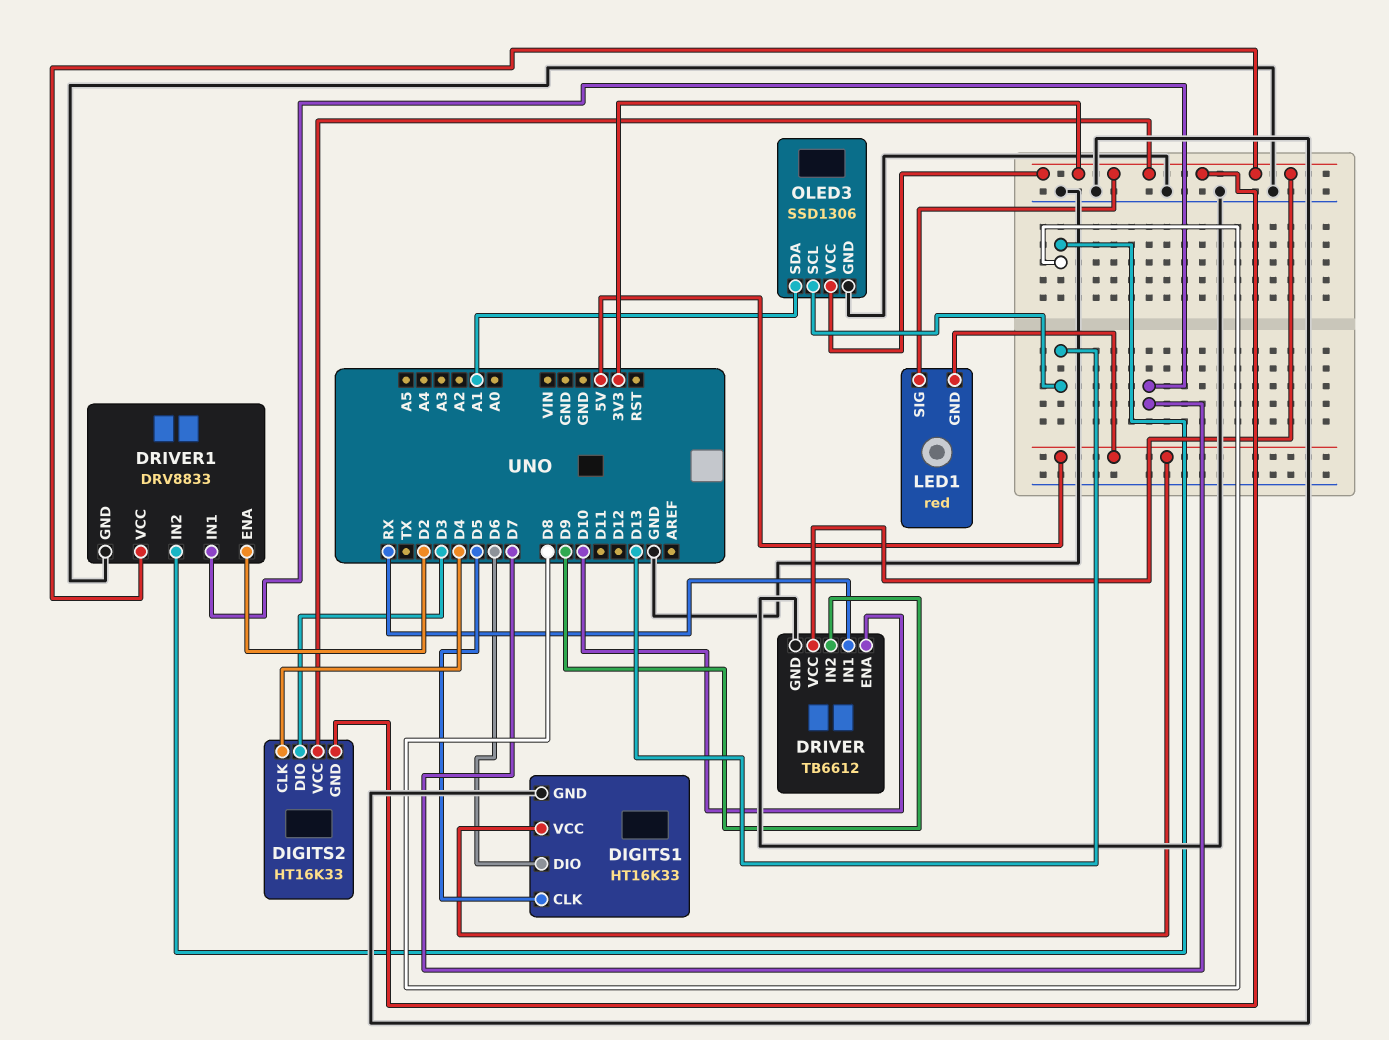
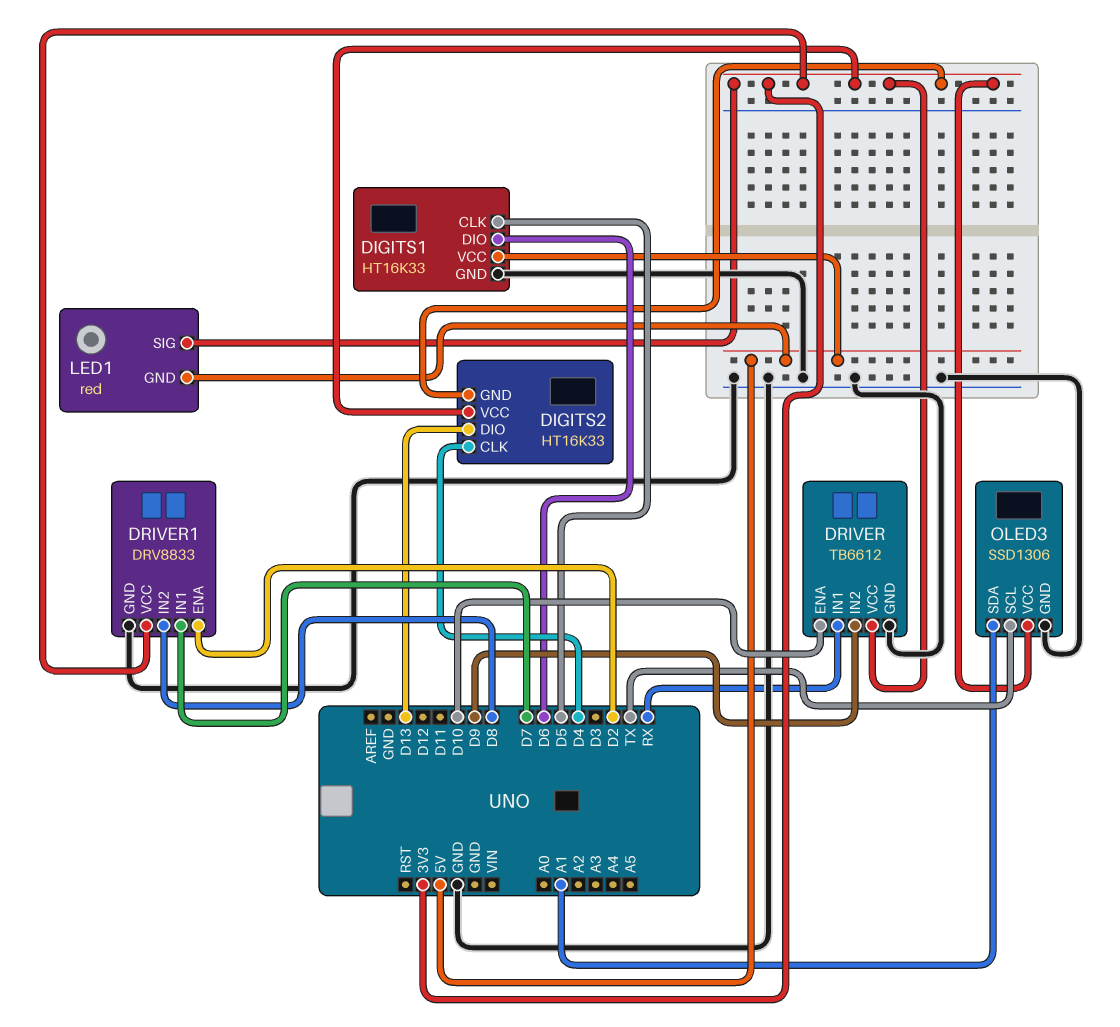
DIGITS2 pin DIO: D3 -> D13
OLED3 pin SCL: D13 -> TX

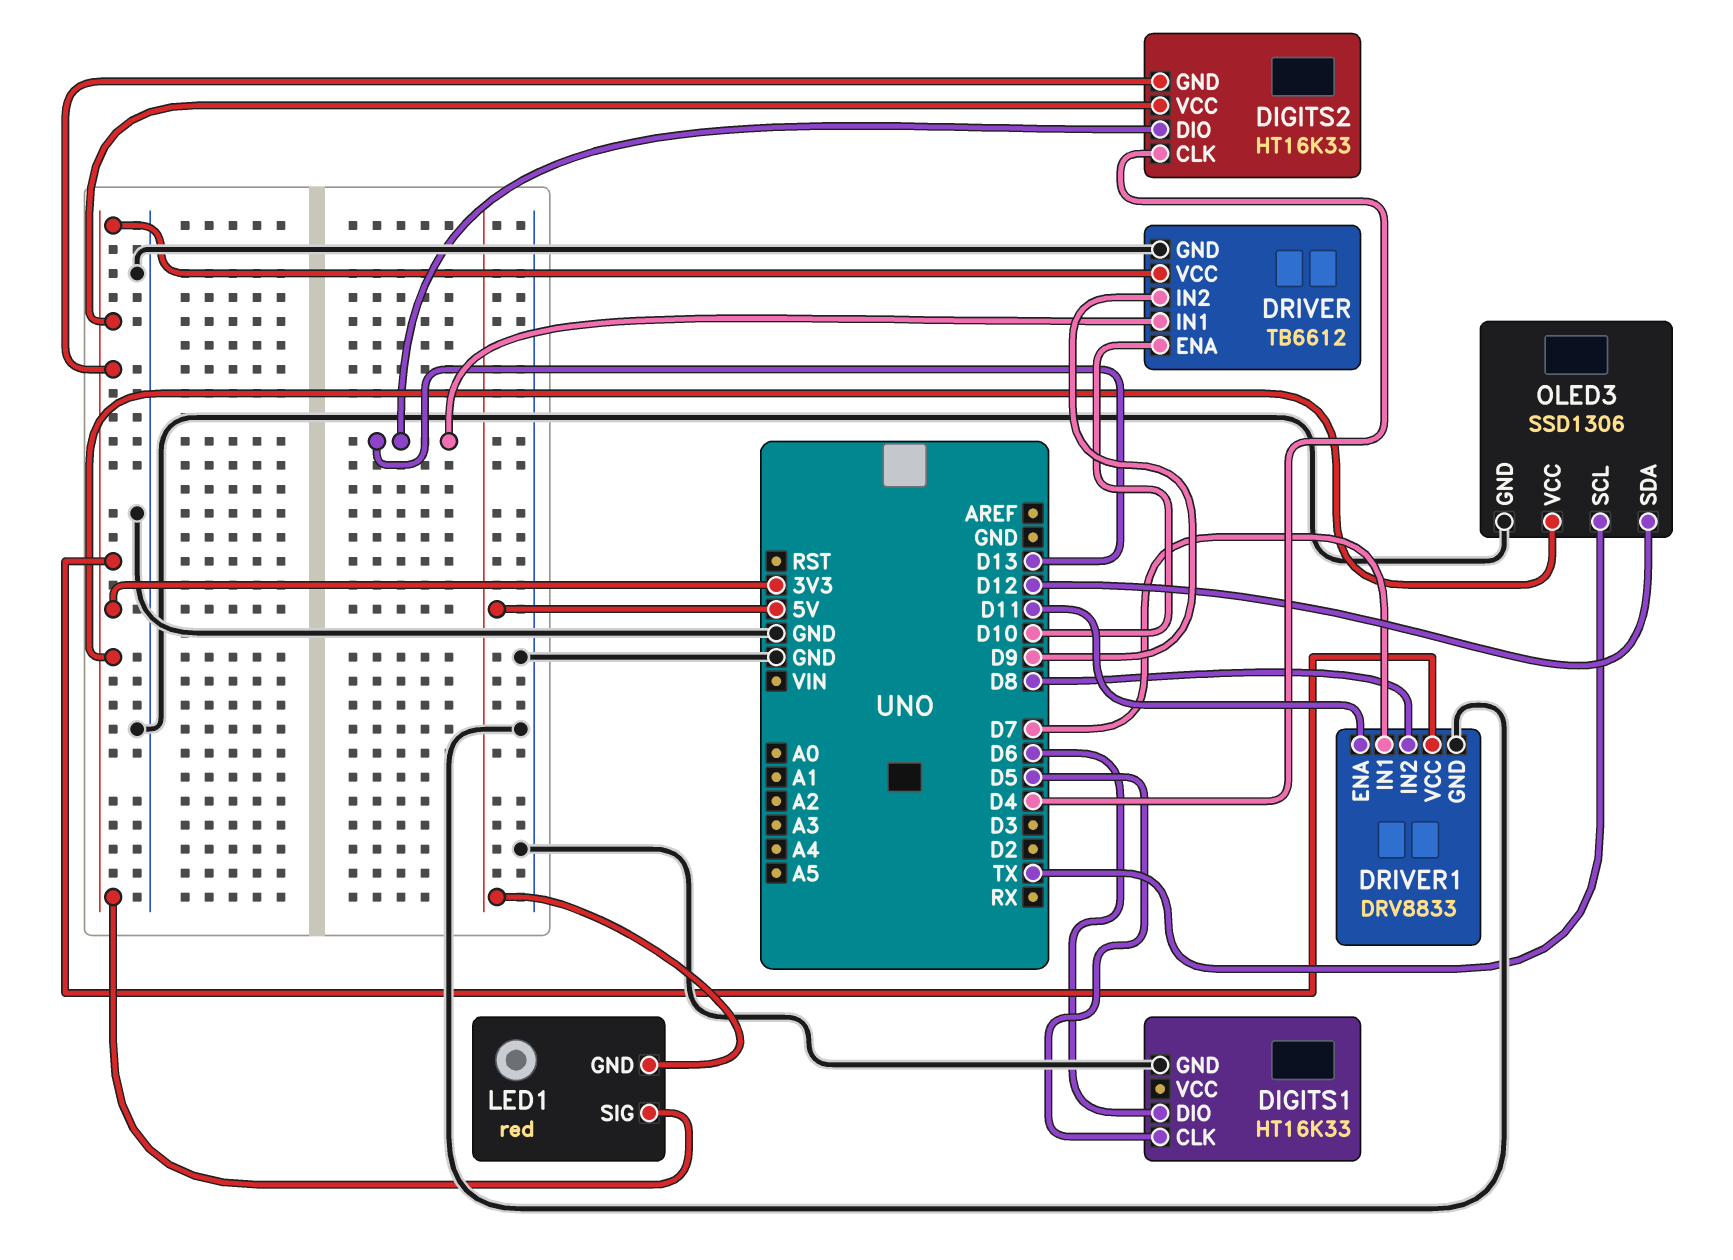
DIGITS1 pin VCC: 5V -> none
DRIVER pin IN1: RX -> D13
DRIVER1 pin ENA: D2 -> D11
OLED3 pin SDA: A1 -> D12

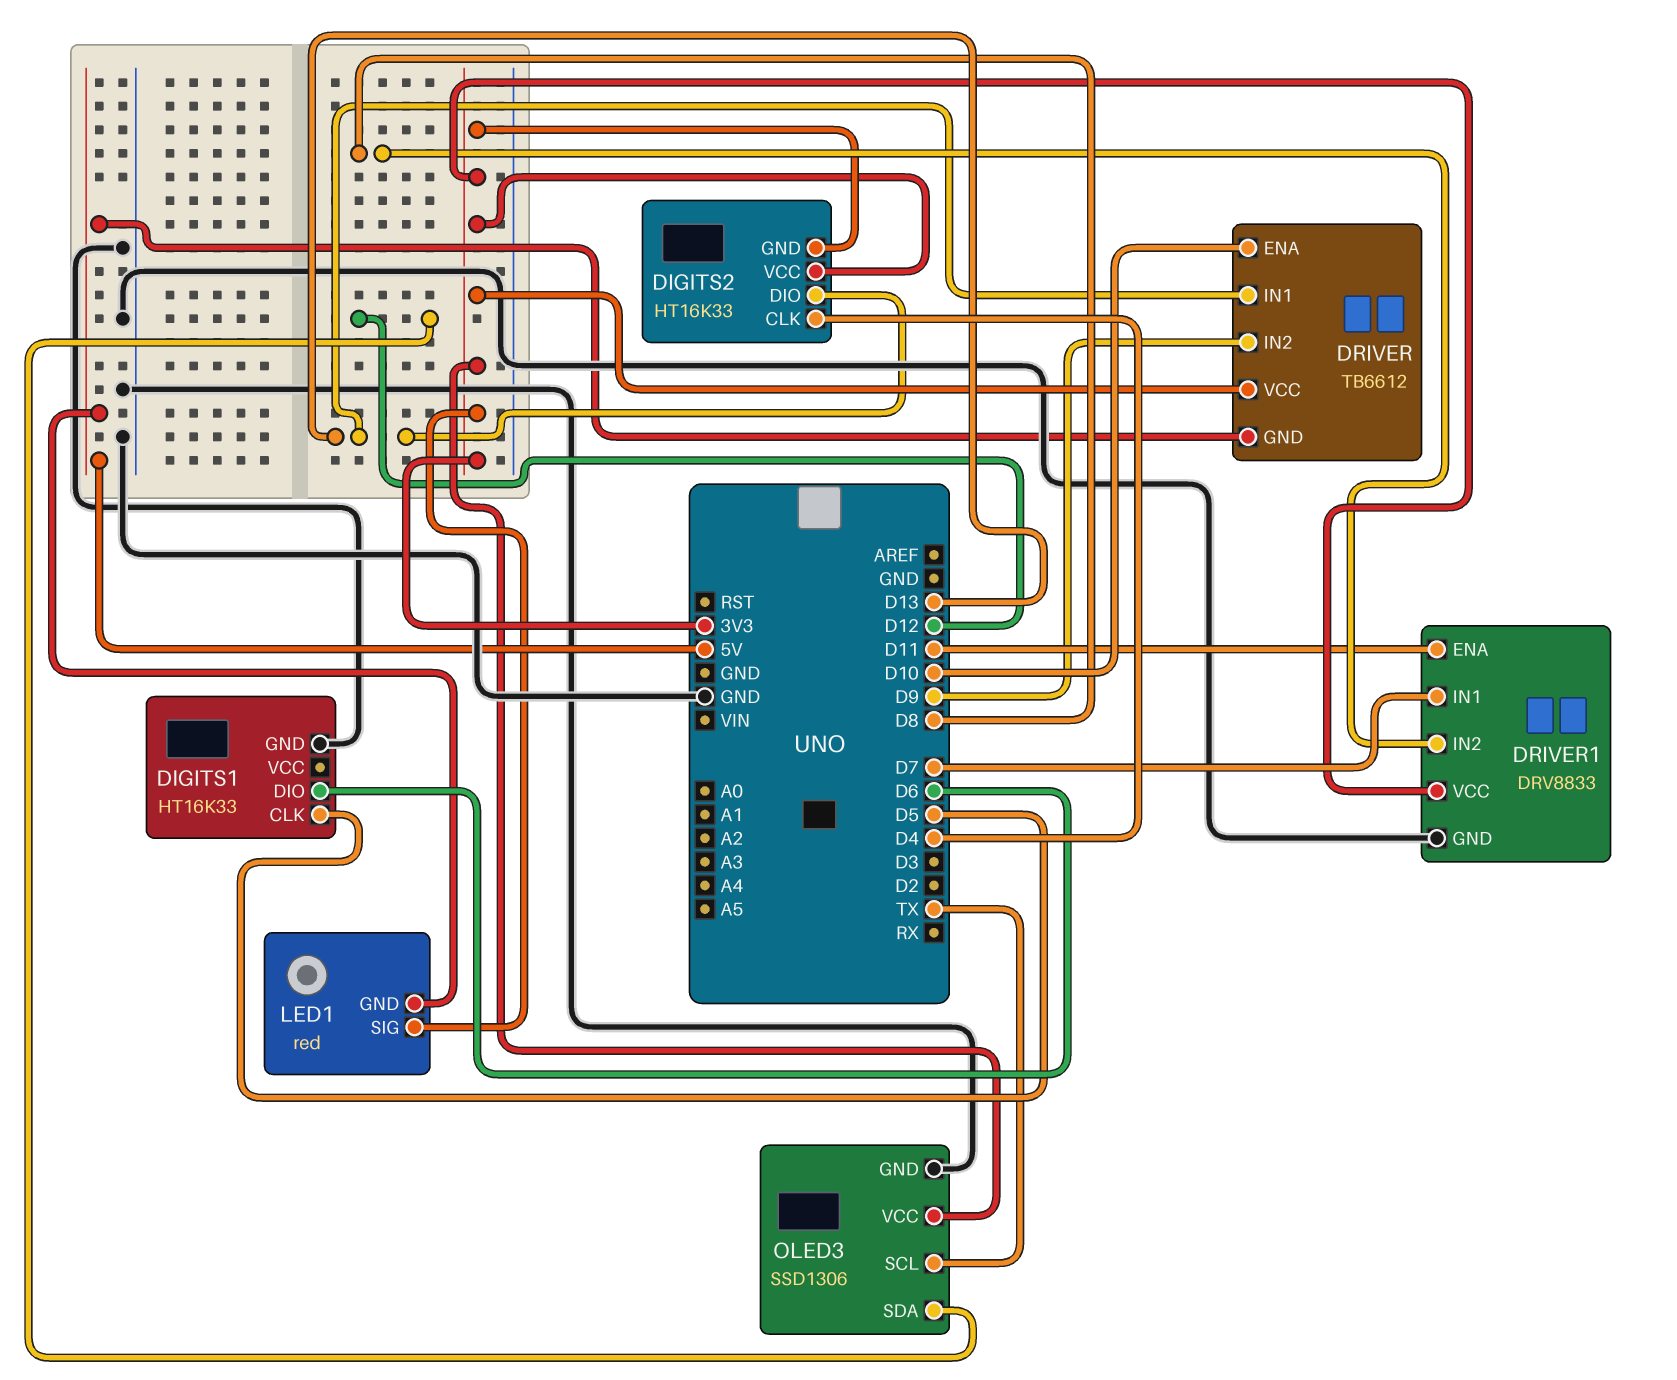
DRIVER pin GND: GND -> 5V

